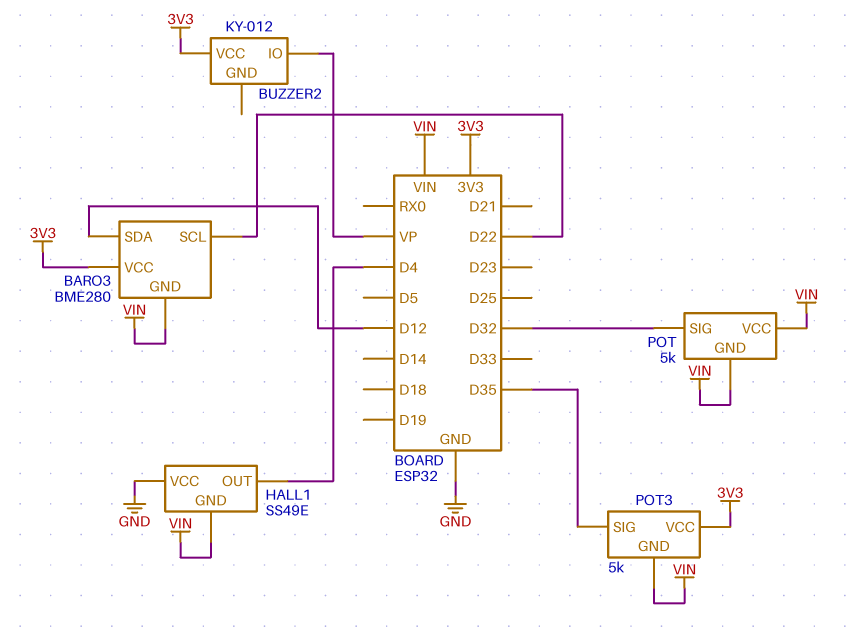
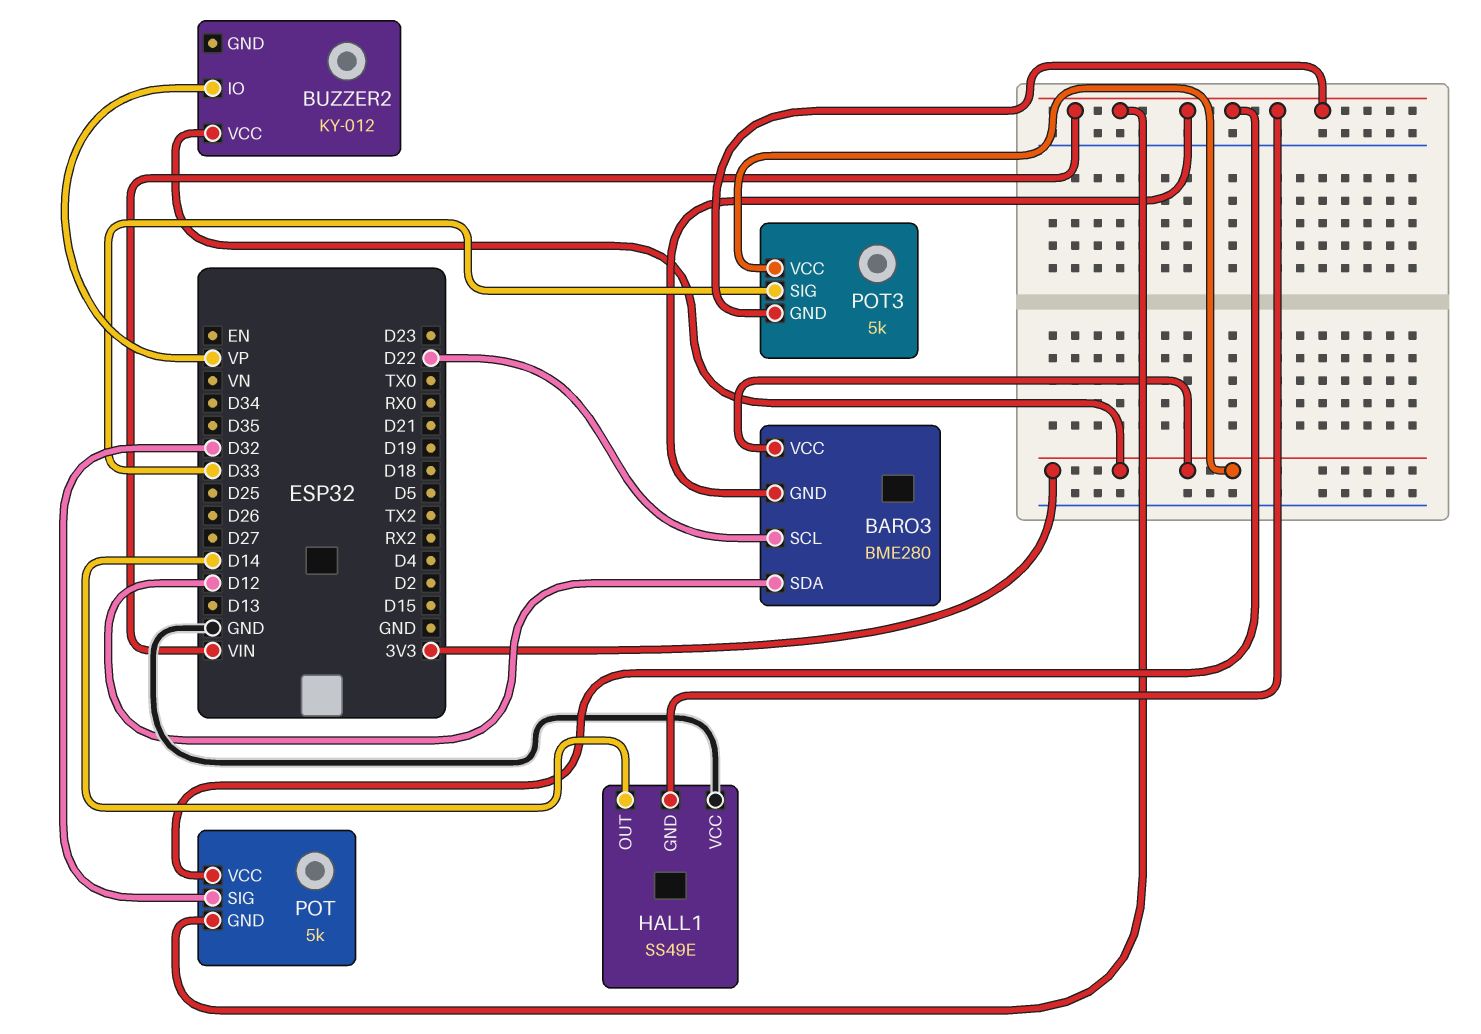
HALL1 pin OUT: D4 -> D14
POT3 pin SIG: D35 -> D33

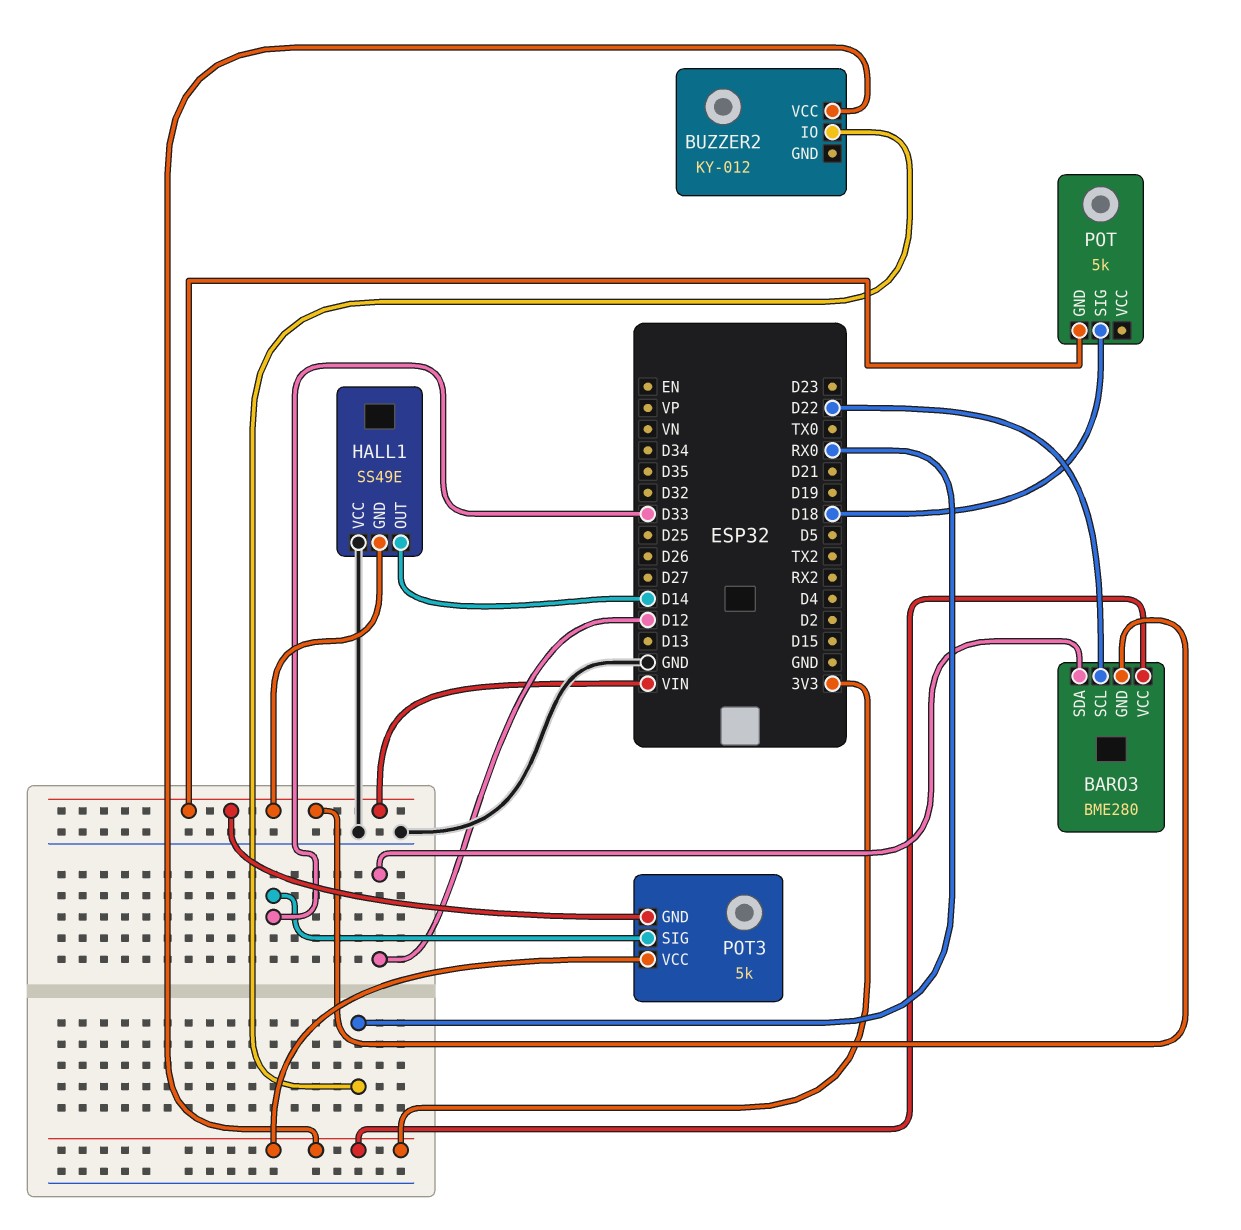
BUZZER2 pin IO: VP -> RX0
POT pin SIG: D32 -> D18
POT pin VCC: VIN -> none

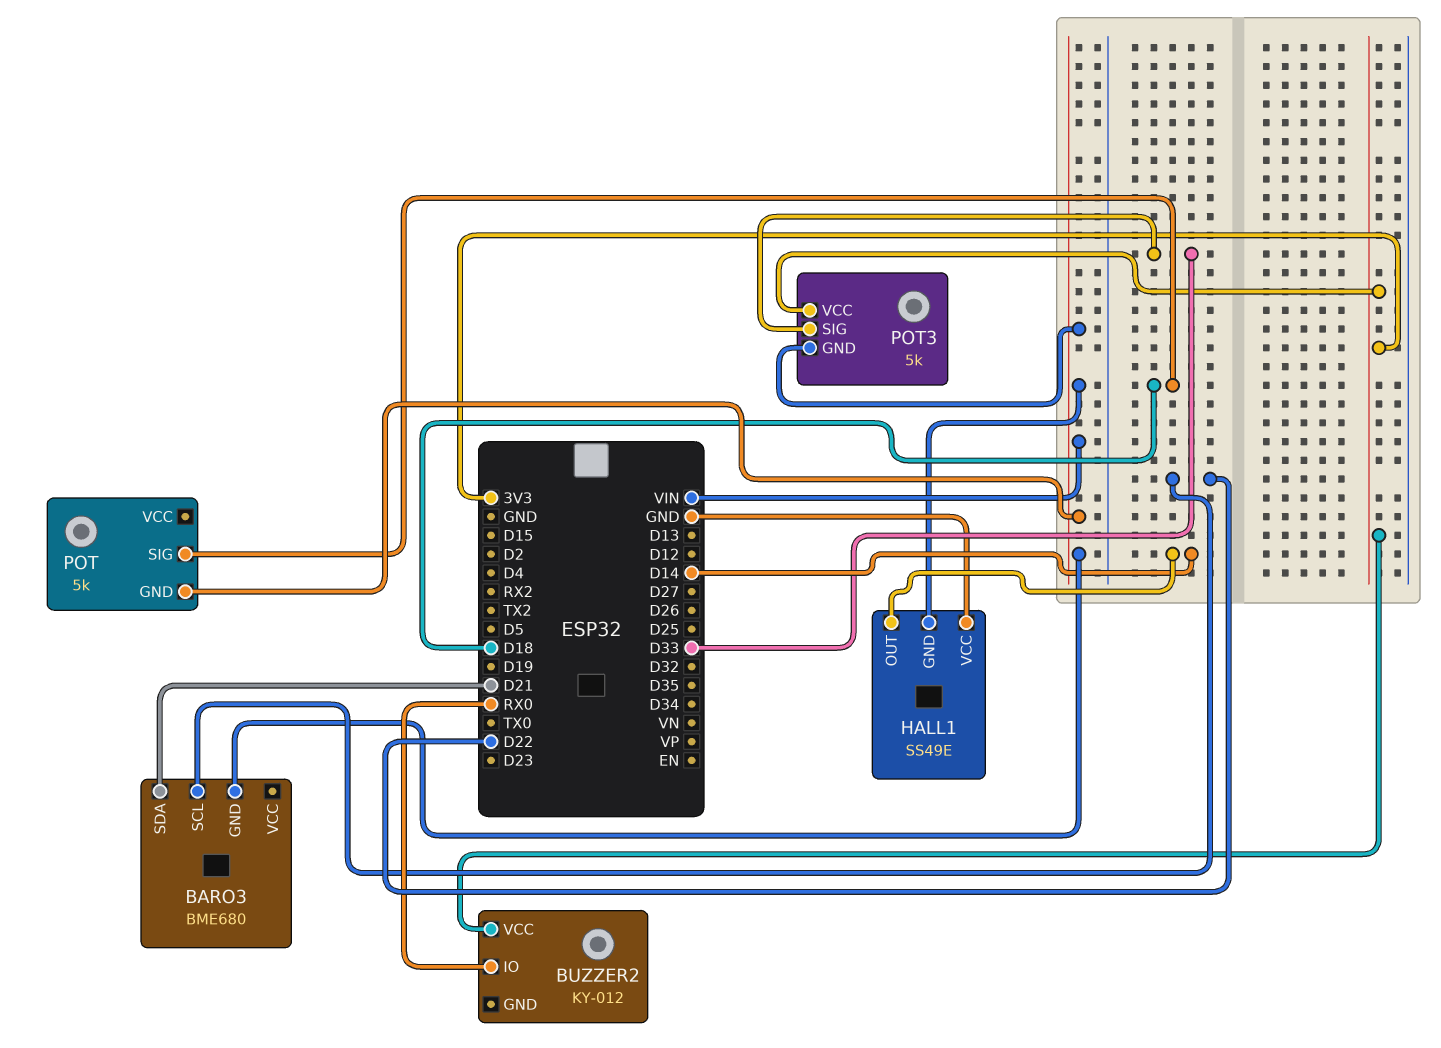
BARO3: BME280 -> BME680
BARO3 pin SDA: D12 -> D21
BARO3 pin VCC: 3V3 -> none

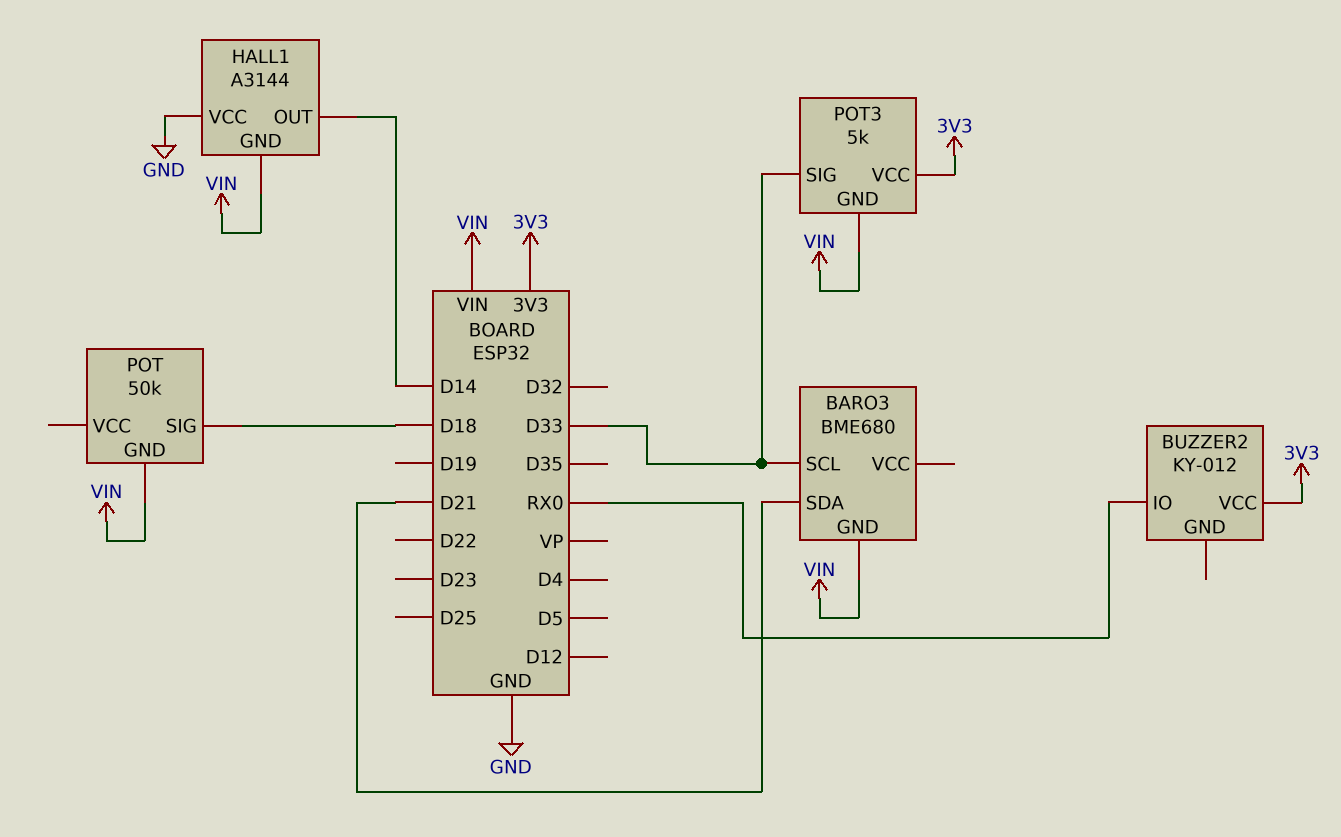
BARO3 pin SCL: D22 -> D33
HALL1: SS49E -> A3144
POT: 5k -> 50k

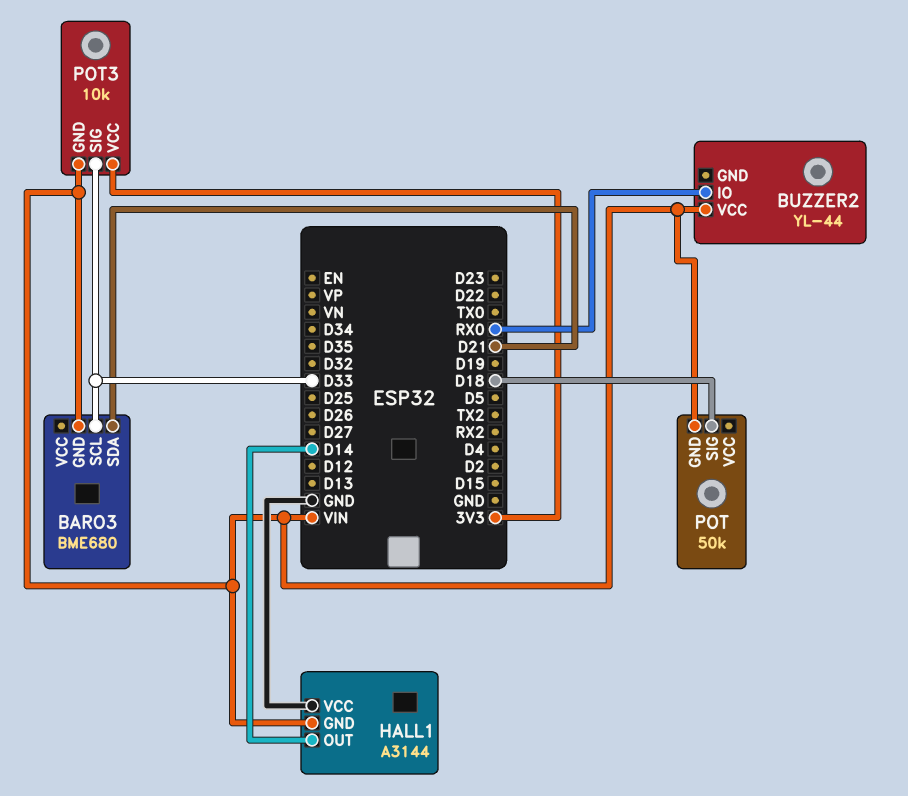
BUZZER2: KY-012 -> YL-44
BUZZER2 pin VCC: 3V3 -> VIN
POT3: 5k -> 10k

